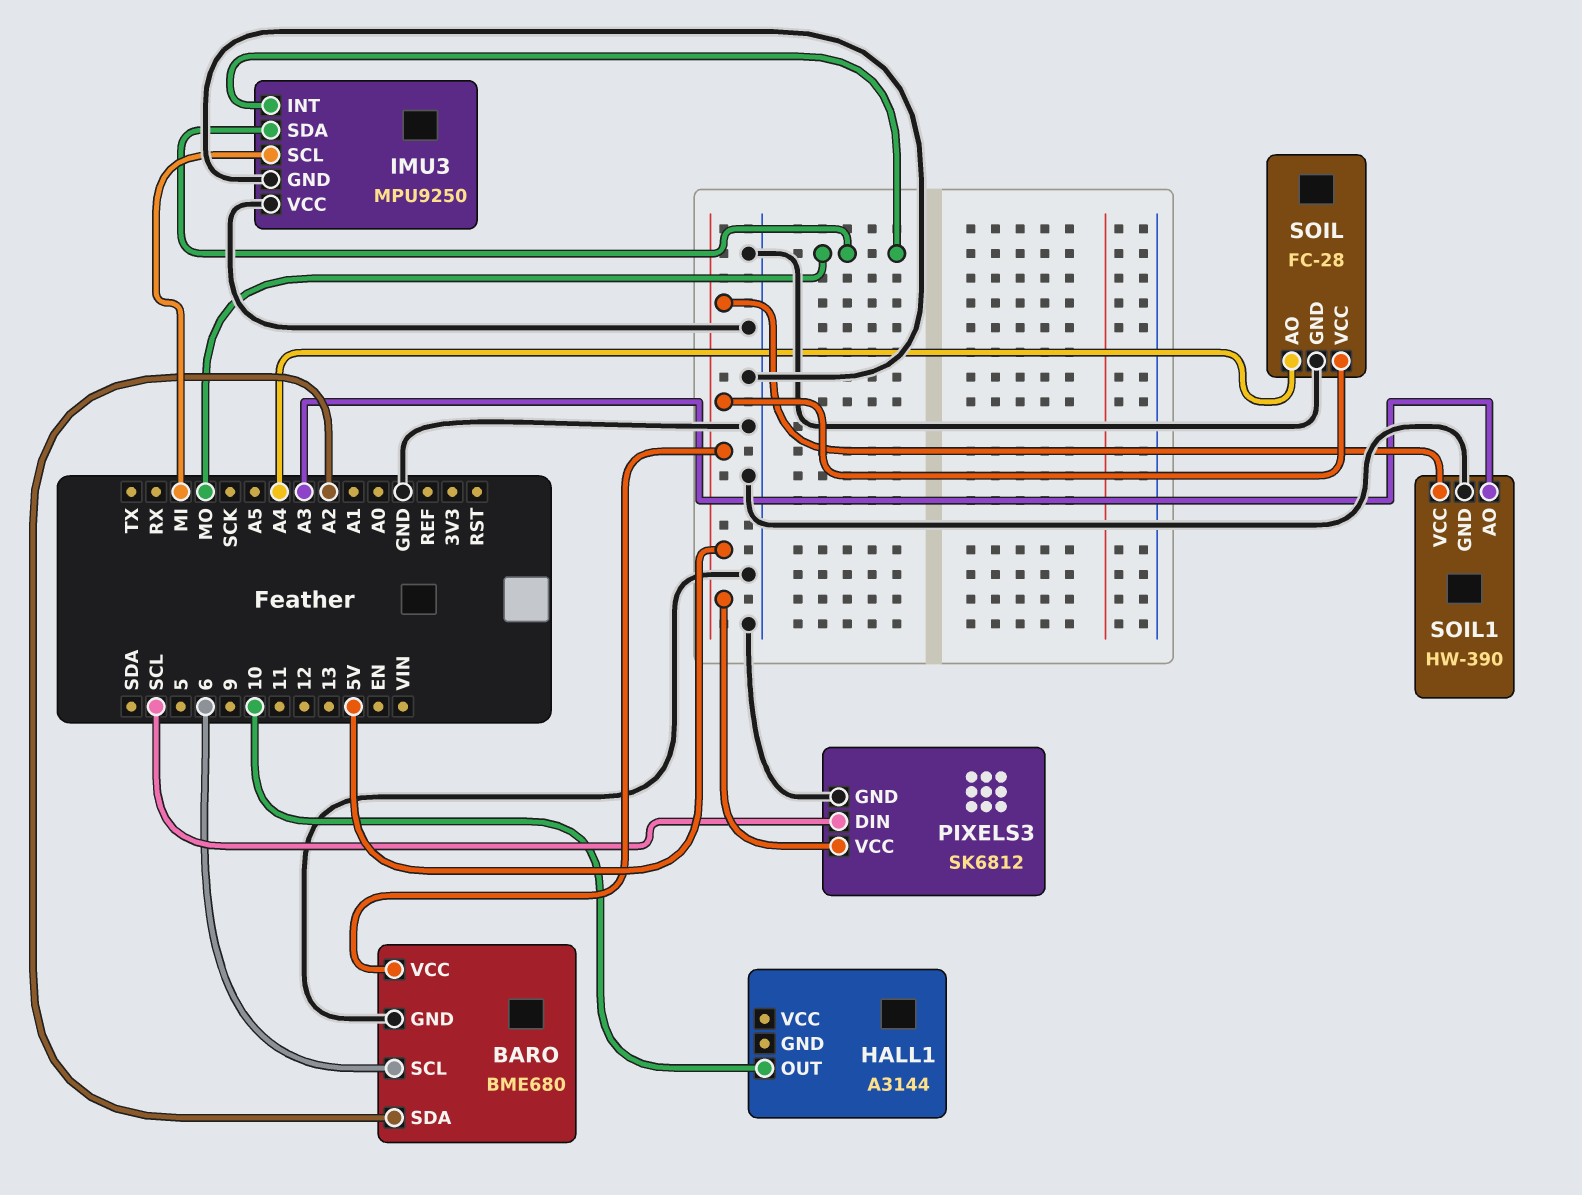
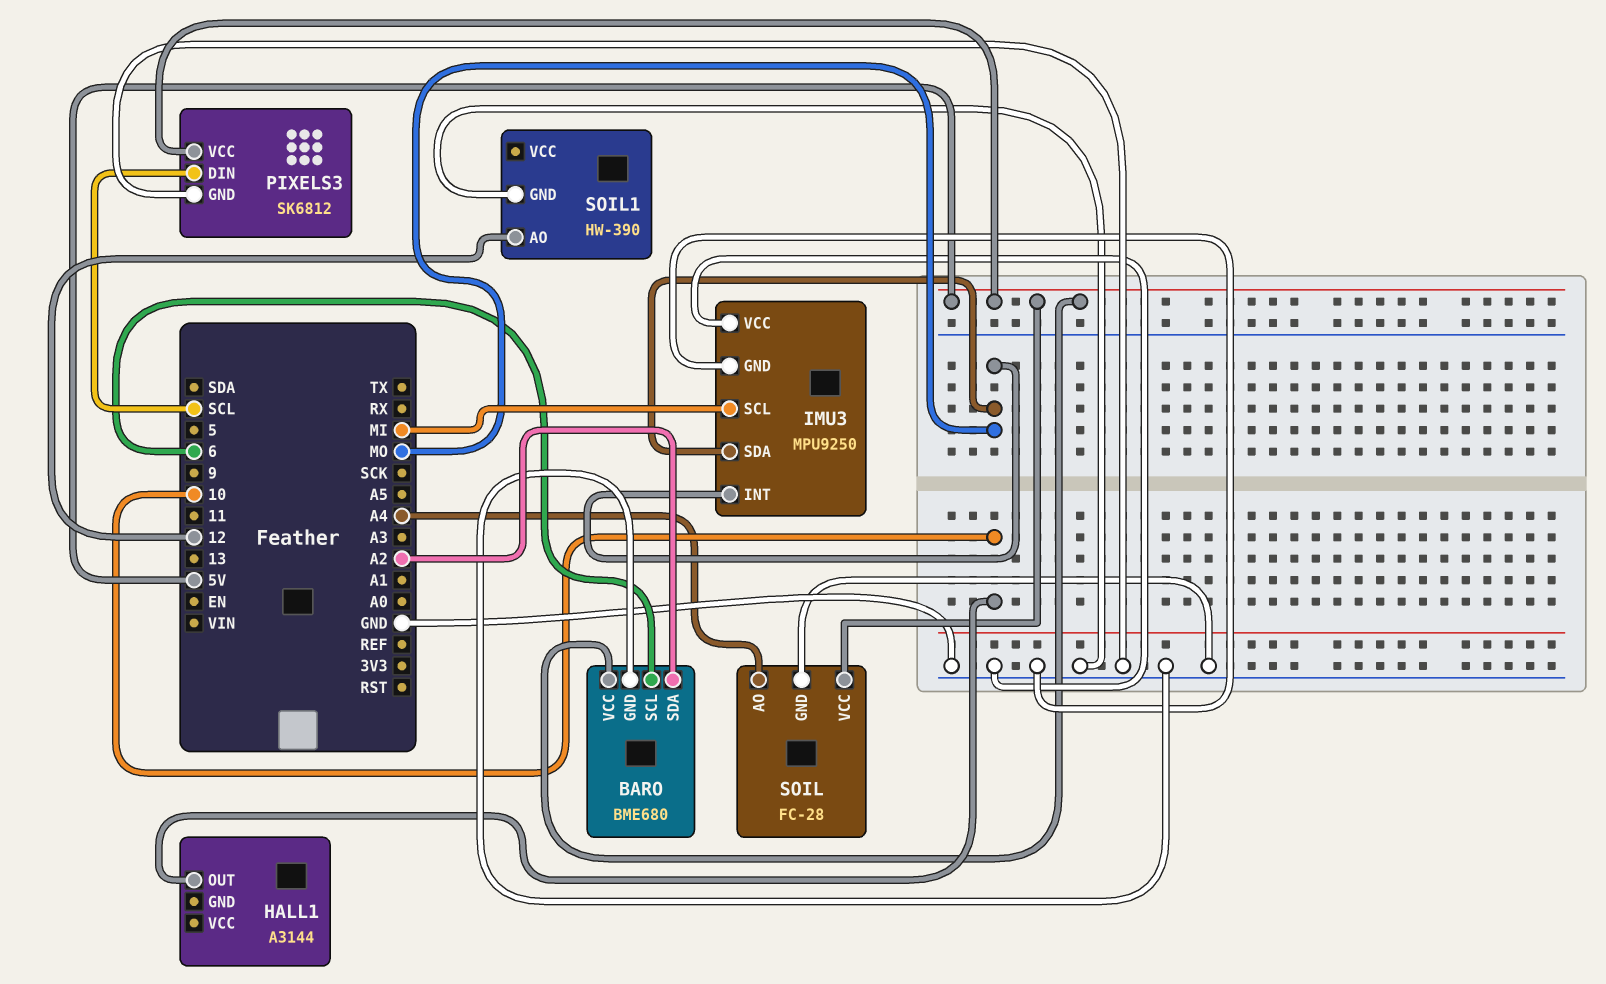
SOIL1 pin AO: A3 -> 12
SOIL1 pin VCC: 5V -> none

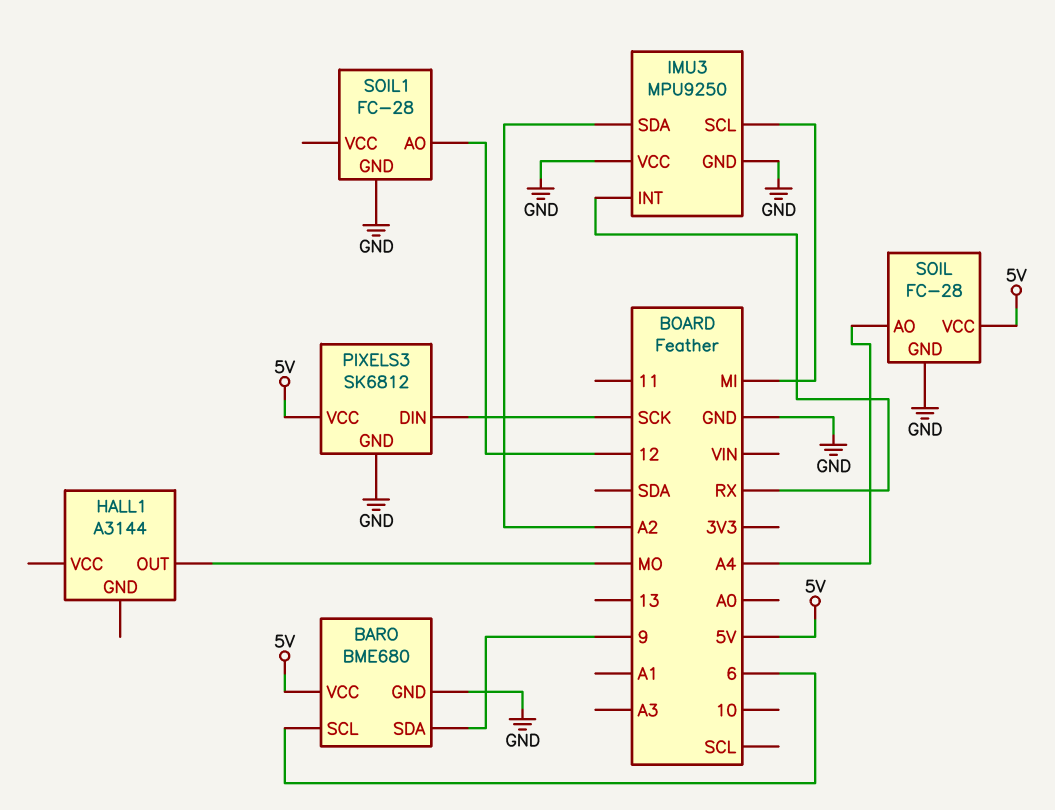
BARO pin SDA: A2 -> 9
HALL1 pin OUT: 10 -> MO
IMU3 pin INT: MO -> RX
IMU3 pin SDA: MO -> A2
PIXELS3 pin DIN: SCL -> SCK
SOIL1: HW-390 -> FC-28

